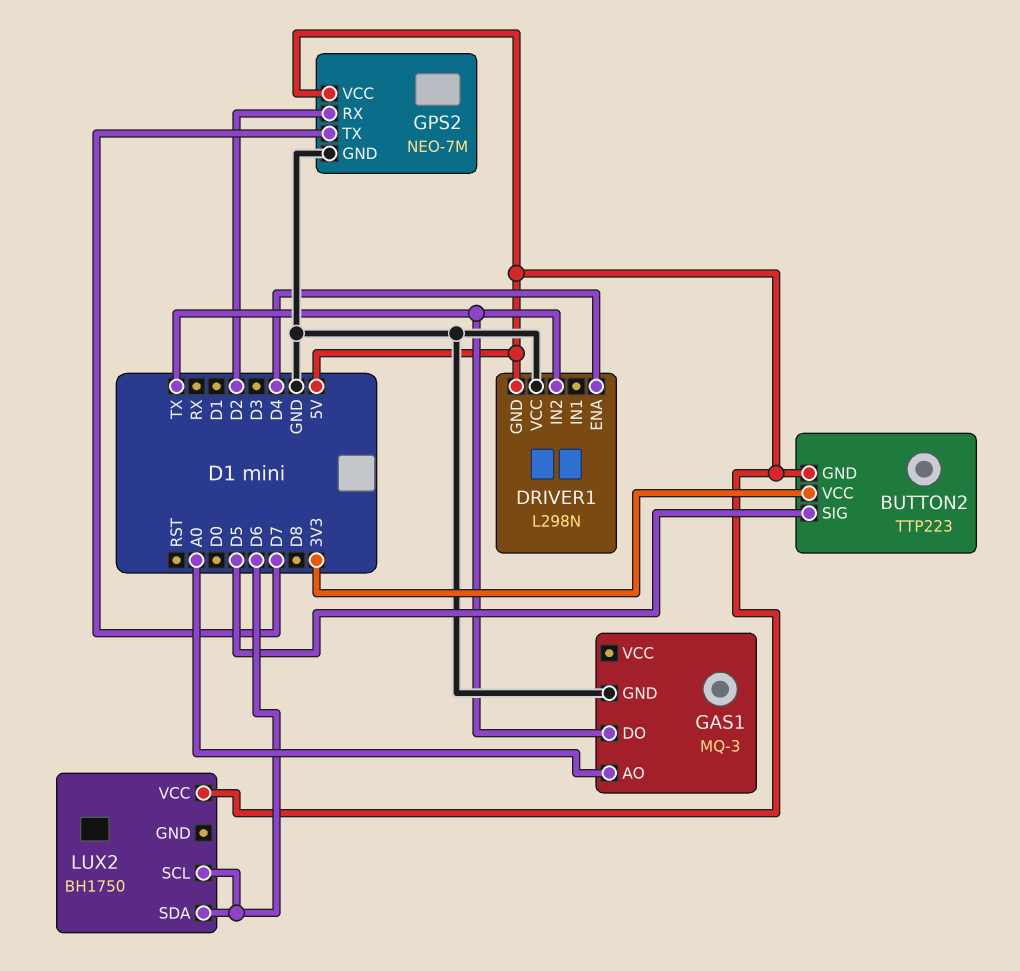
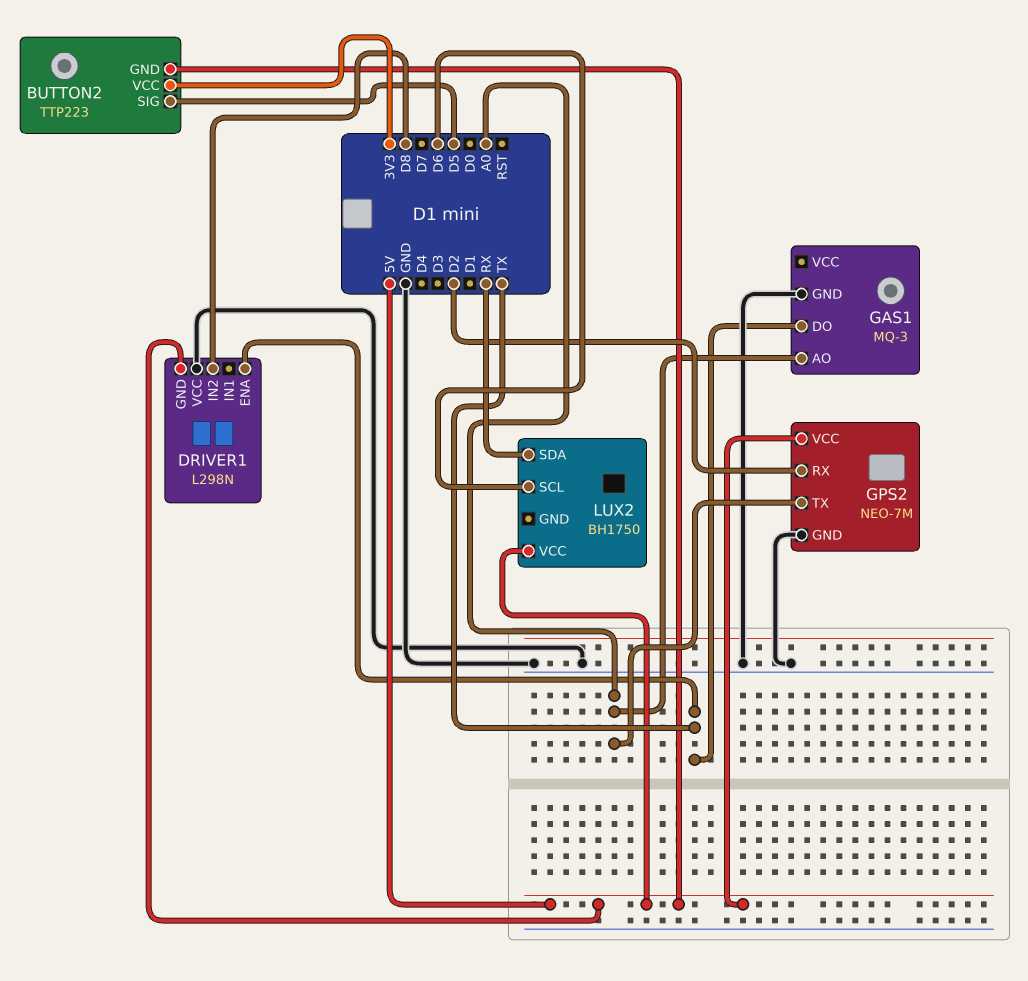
DRIVER1 pin ENA: D4 -> TX
DRIVER1 pin IN2: TX -> D8
GPS2 pin TX: D7 -> A0
LUX2 pin SDA: D6 -> RX

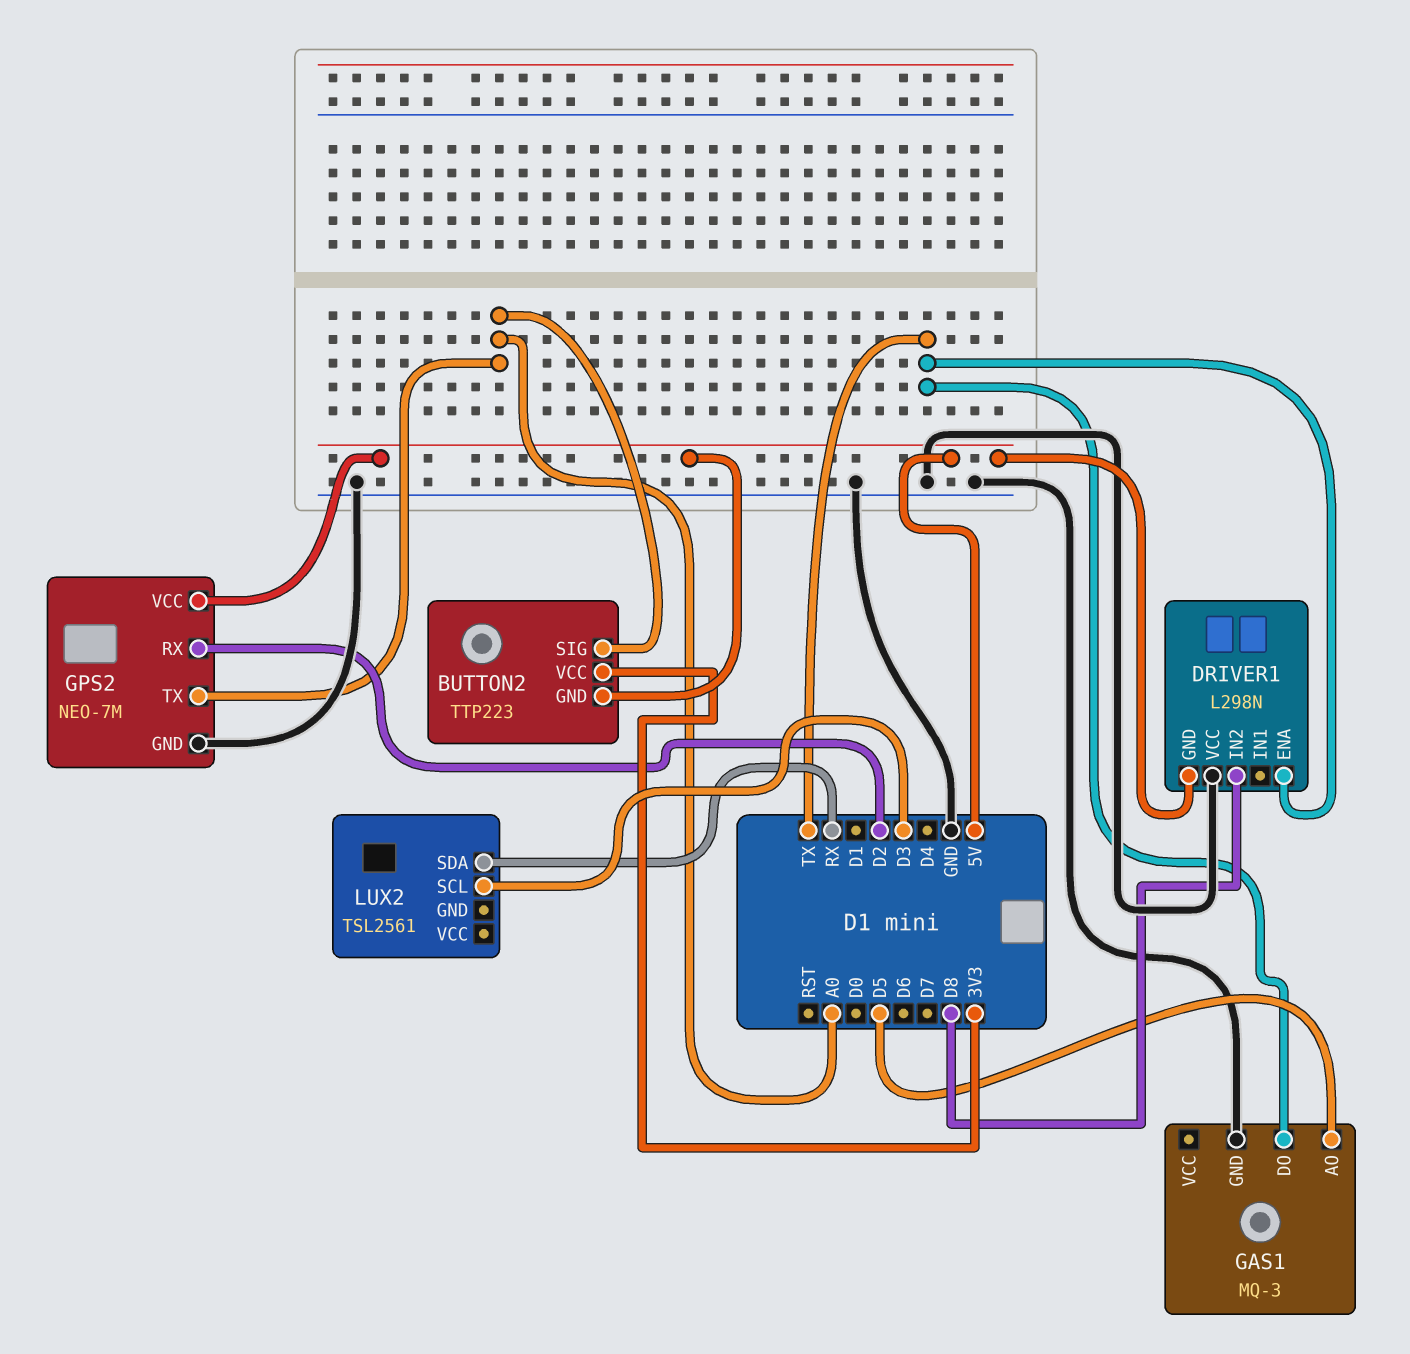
BUTTON2 pin SIG: D5 -> A0
GAS1 pin AO: A0 -> D5
LUX2: BH1750 -> TSL2561
LUX2 pin SCL: D6 -> D3
LUX2 pin VCC: 5V -> none

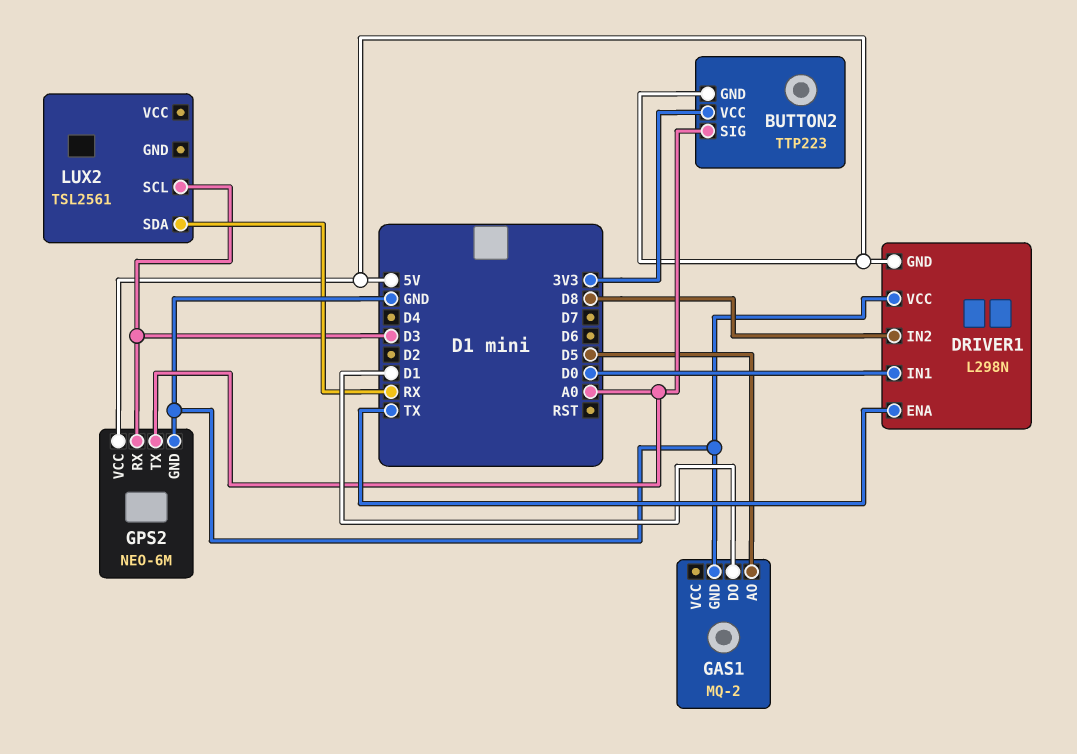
DRIVER1 pin IN1: none -> D0
GAS1: MQ-3 -> MQ-2
GAS1 pin DO: TX -> D1
GPS2: NEO-7M -> NEO-6M
GPS2 pin RX: D2 -> D3

